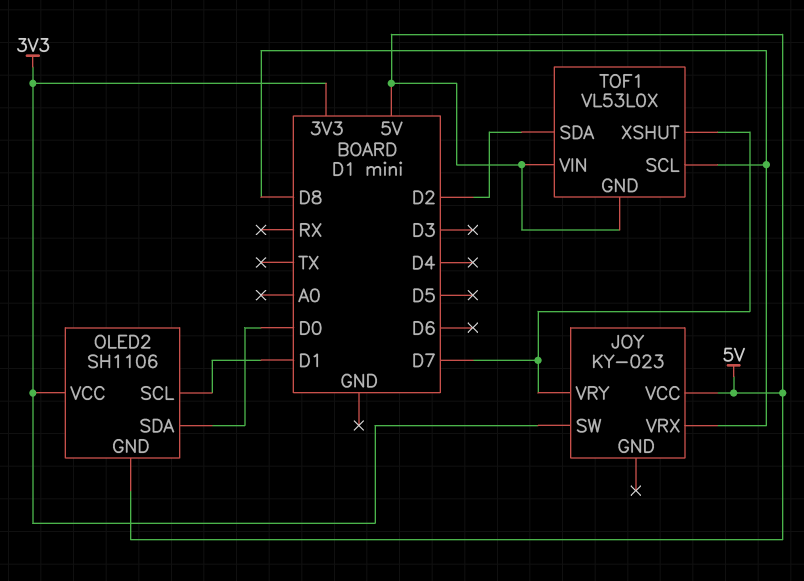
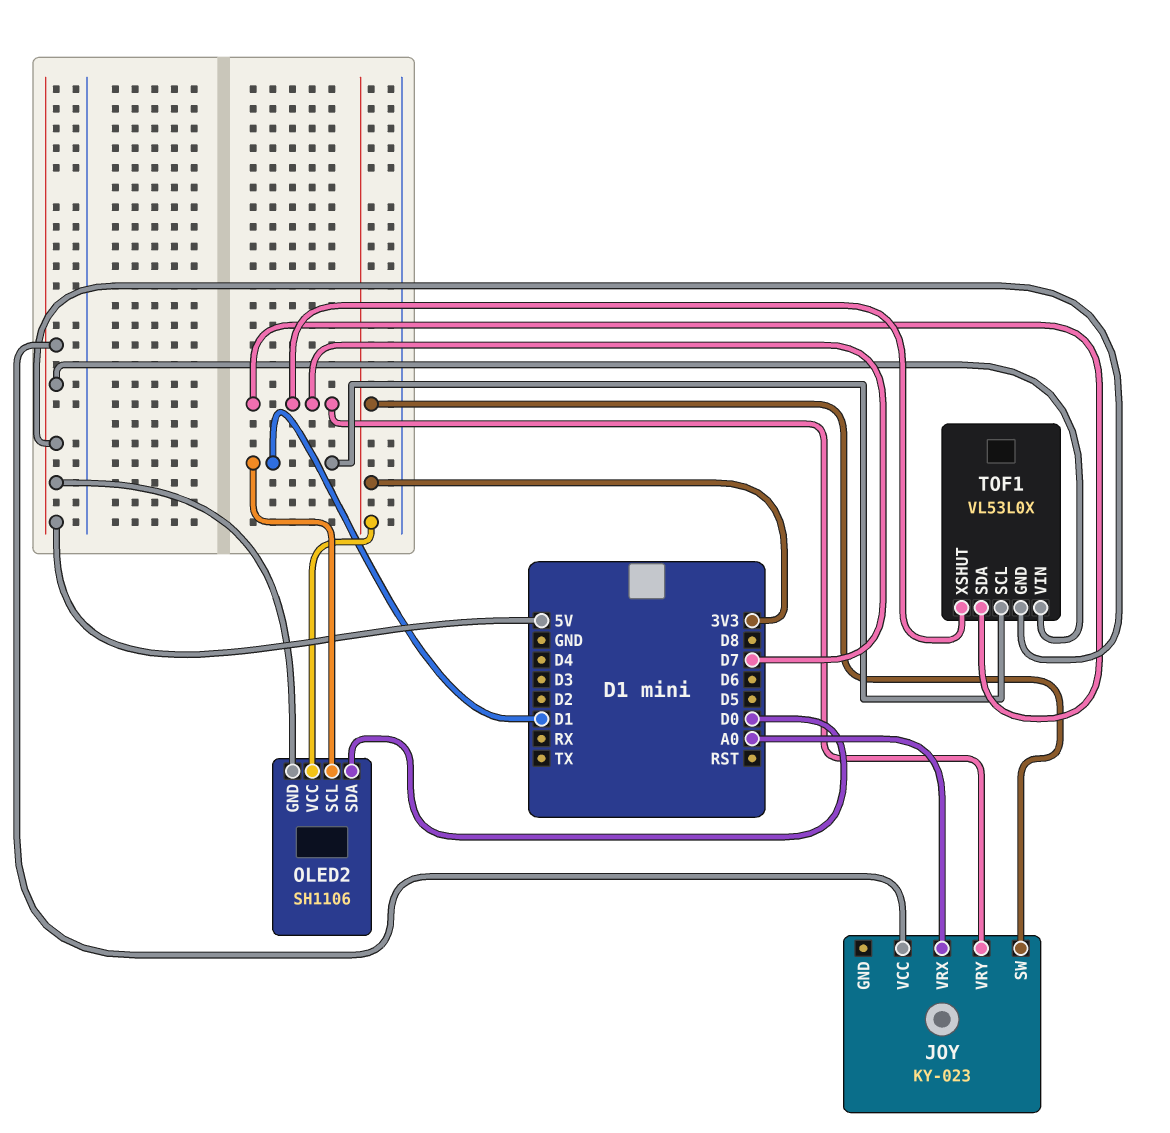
JOY pin VRX: D8 -> A0
TOF1 pin SCL: D8 -> D1
TOF1 pin SDA: D2 -> D7

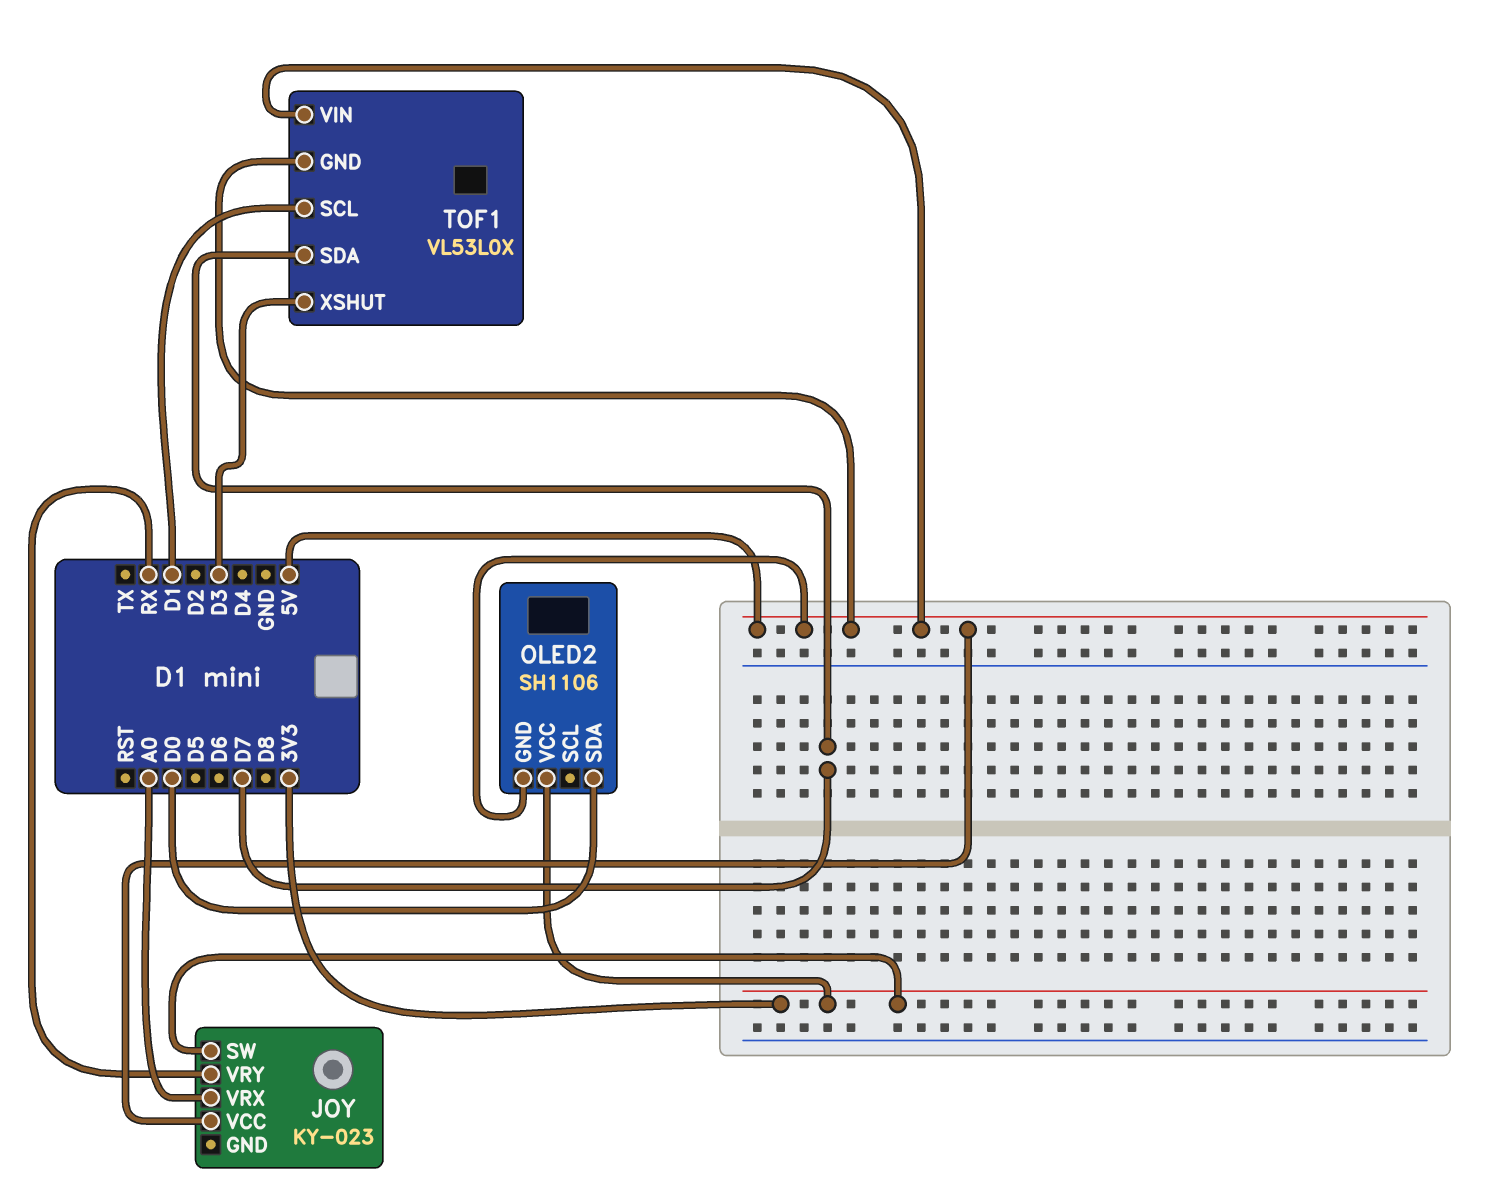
JOY pin VRY: D7 -> RX
OLED2 pin SCL: D1 -> none
TOF1 pin XSHUT: D7 -> D3

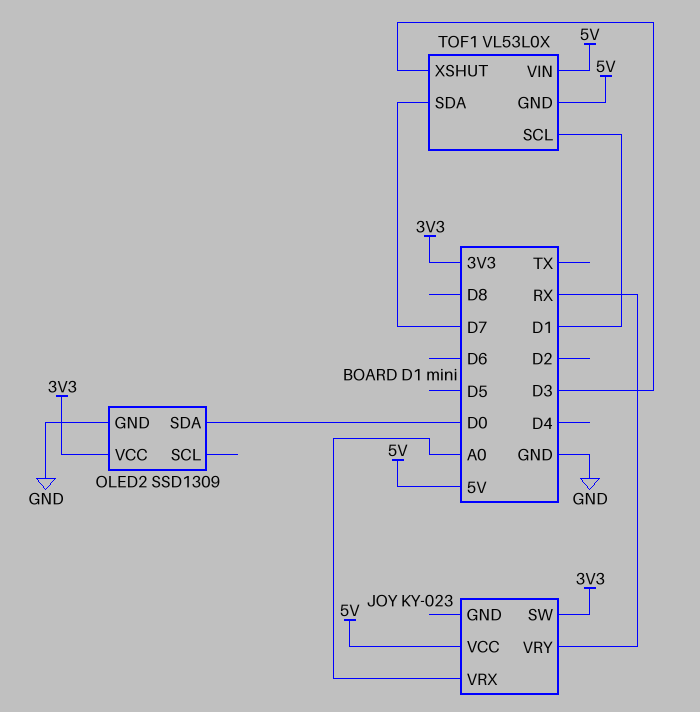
OLED2: SH1106 -> SSD1309
OLED2 pin GND: 5V -> GND

